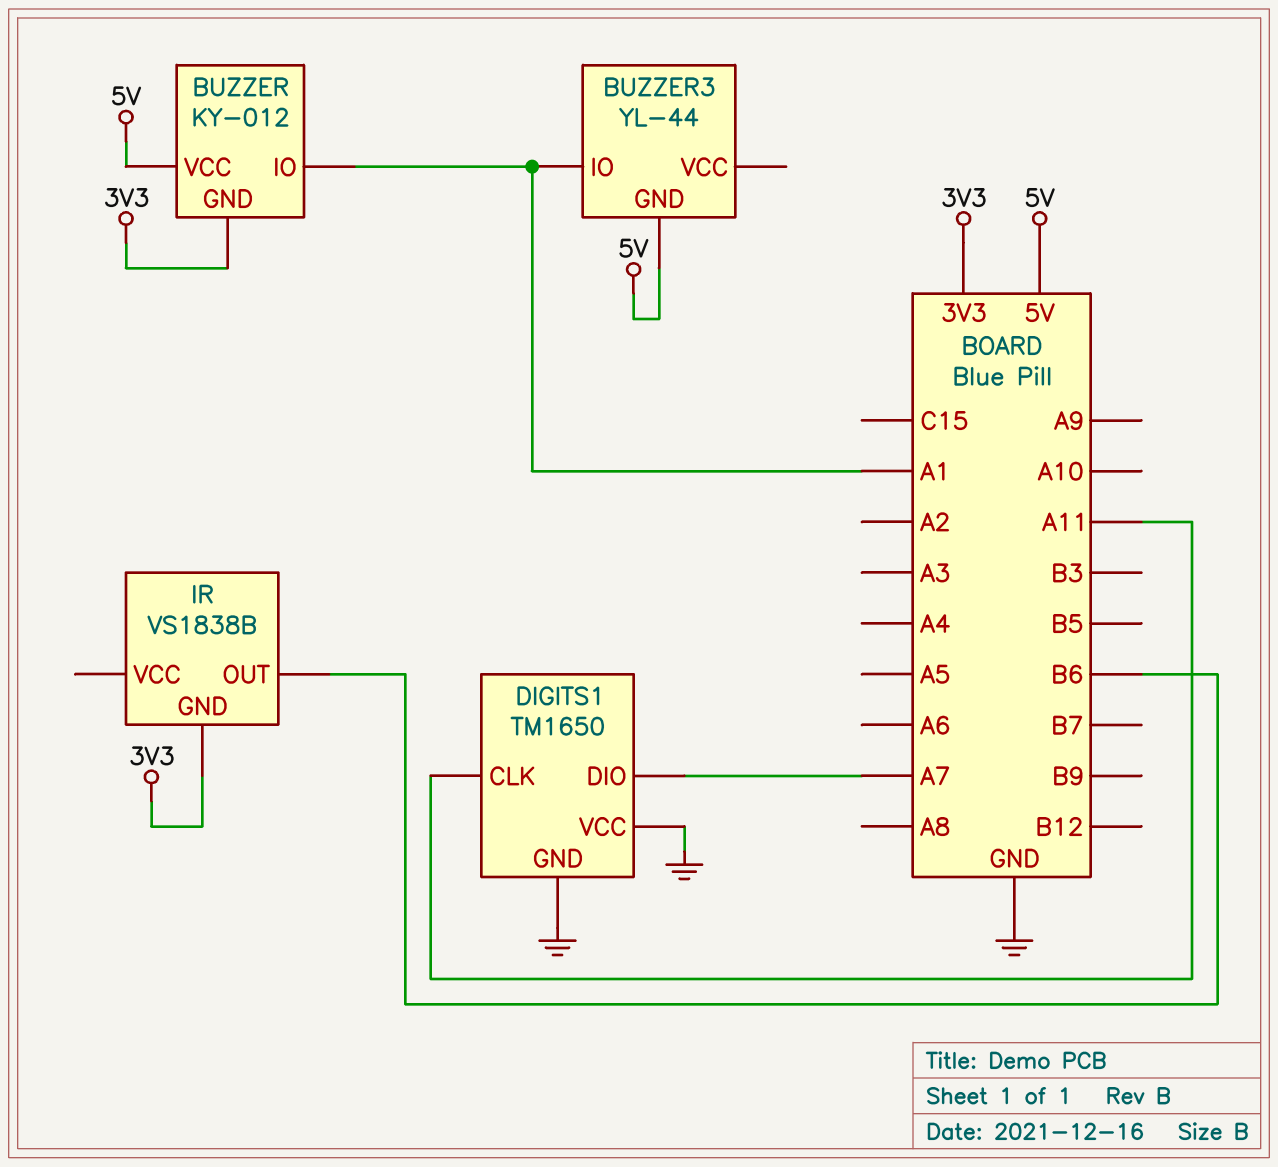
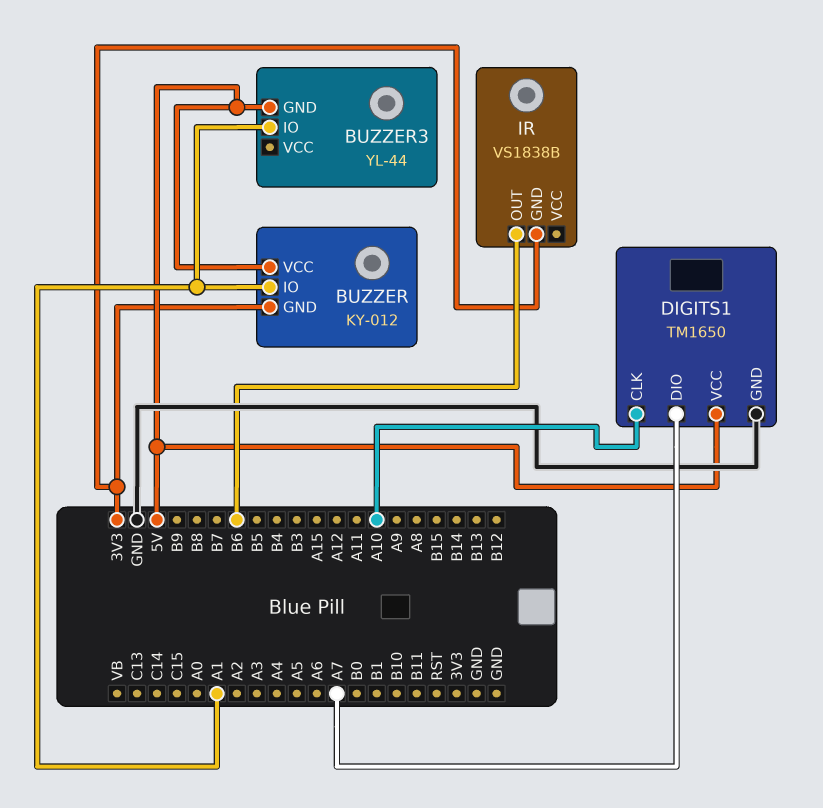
DIGITS1 pin CLK: A11 -> A10
DIGITS1 pin VCC: GND -> 5V

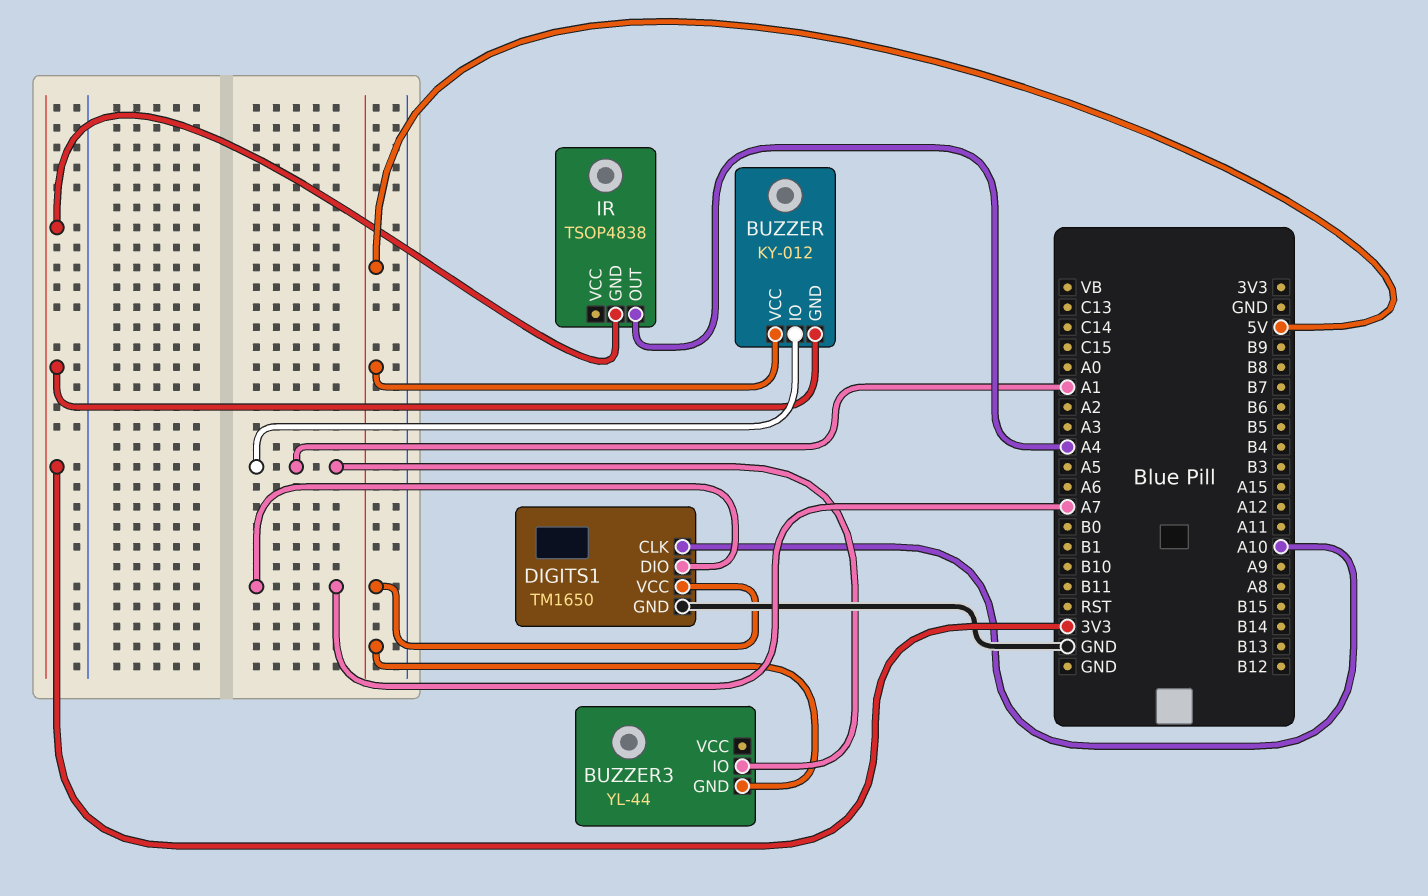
IR: VS1838B -> TSOP4838
IR pin OUT: B6 -> A4

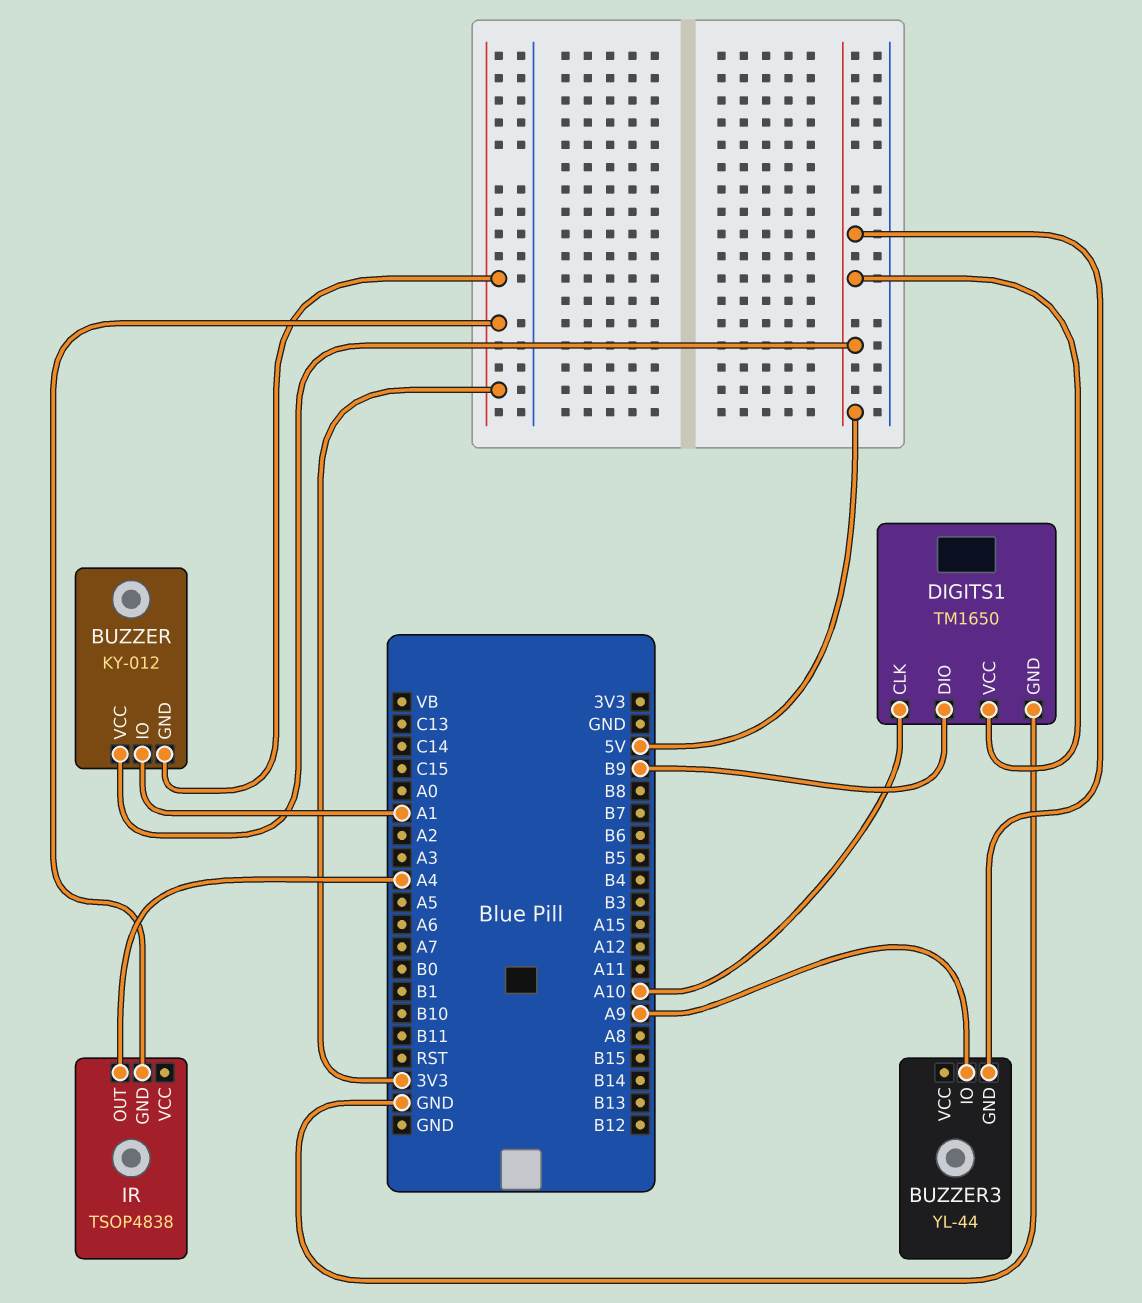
BUZZER3 pin IO: A1 -> A9
DIGITS1 pin DIO: A7 -> B9

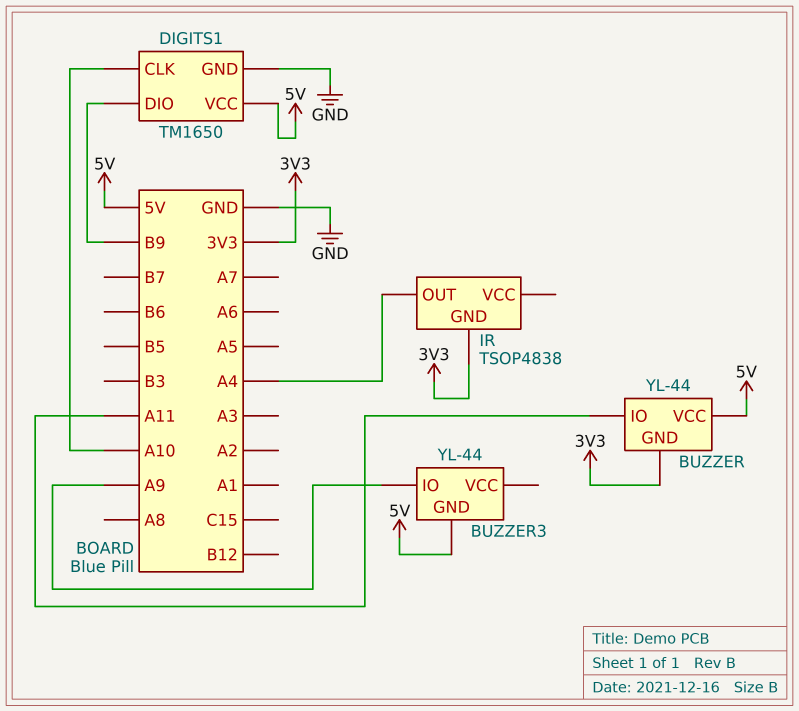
BUZZER: KY-012 -> YL-44
BUZZER pin IO: A1 -> A11

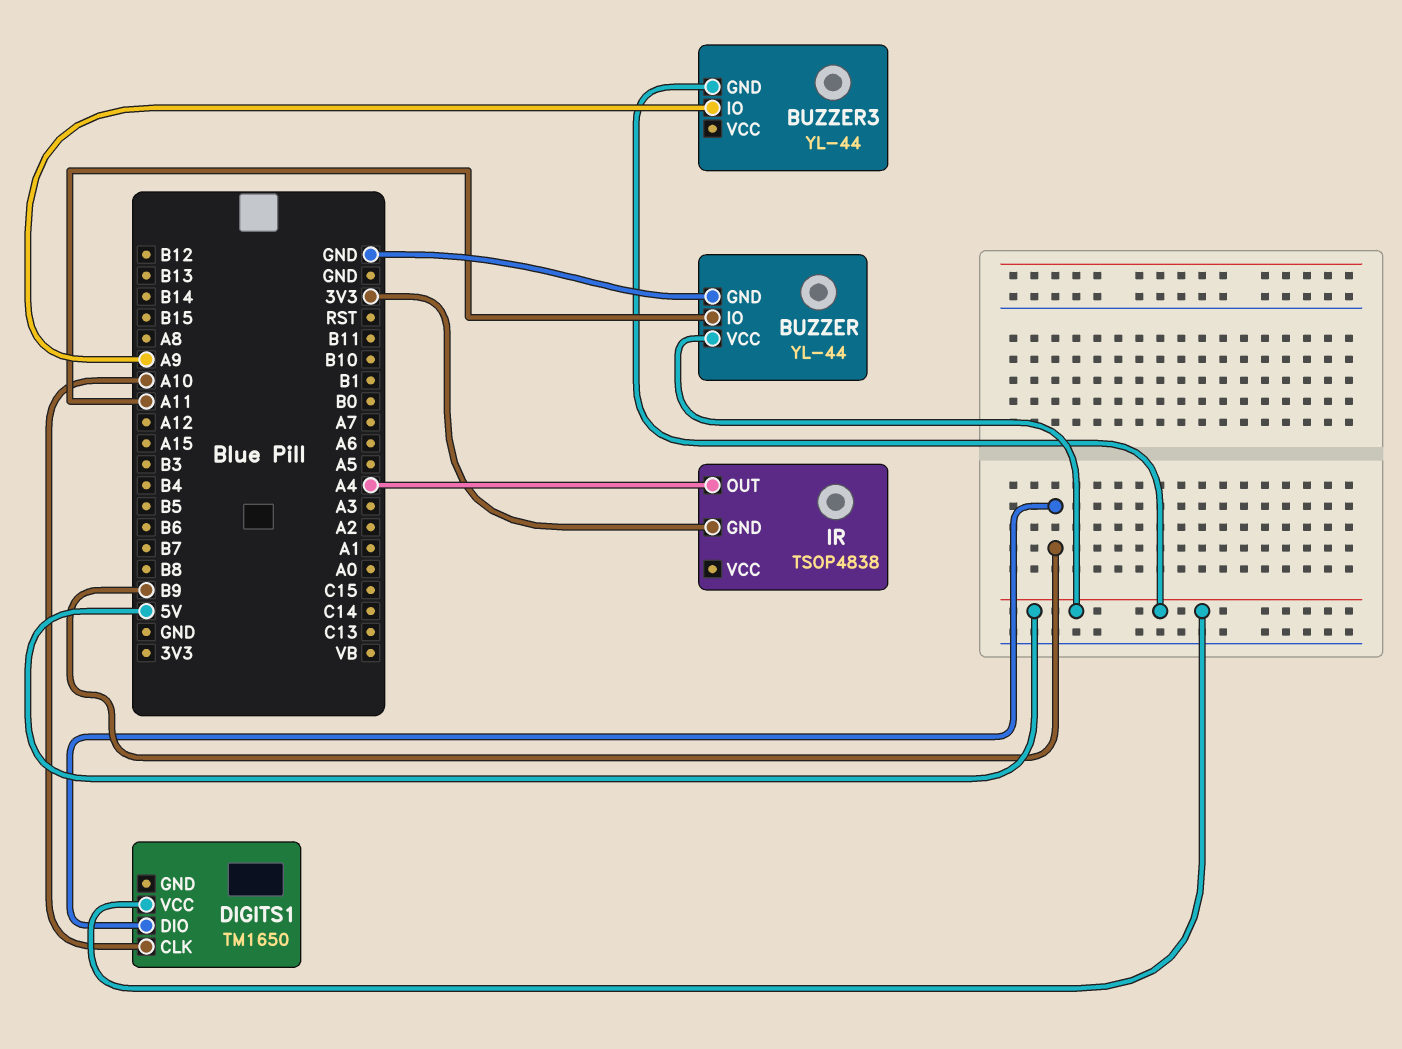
BUZZER pin GND: 3V3 -> GND
DIGITS1 pin GND: GND -> none

